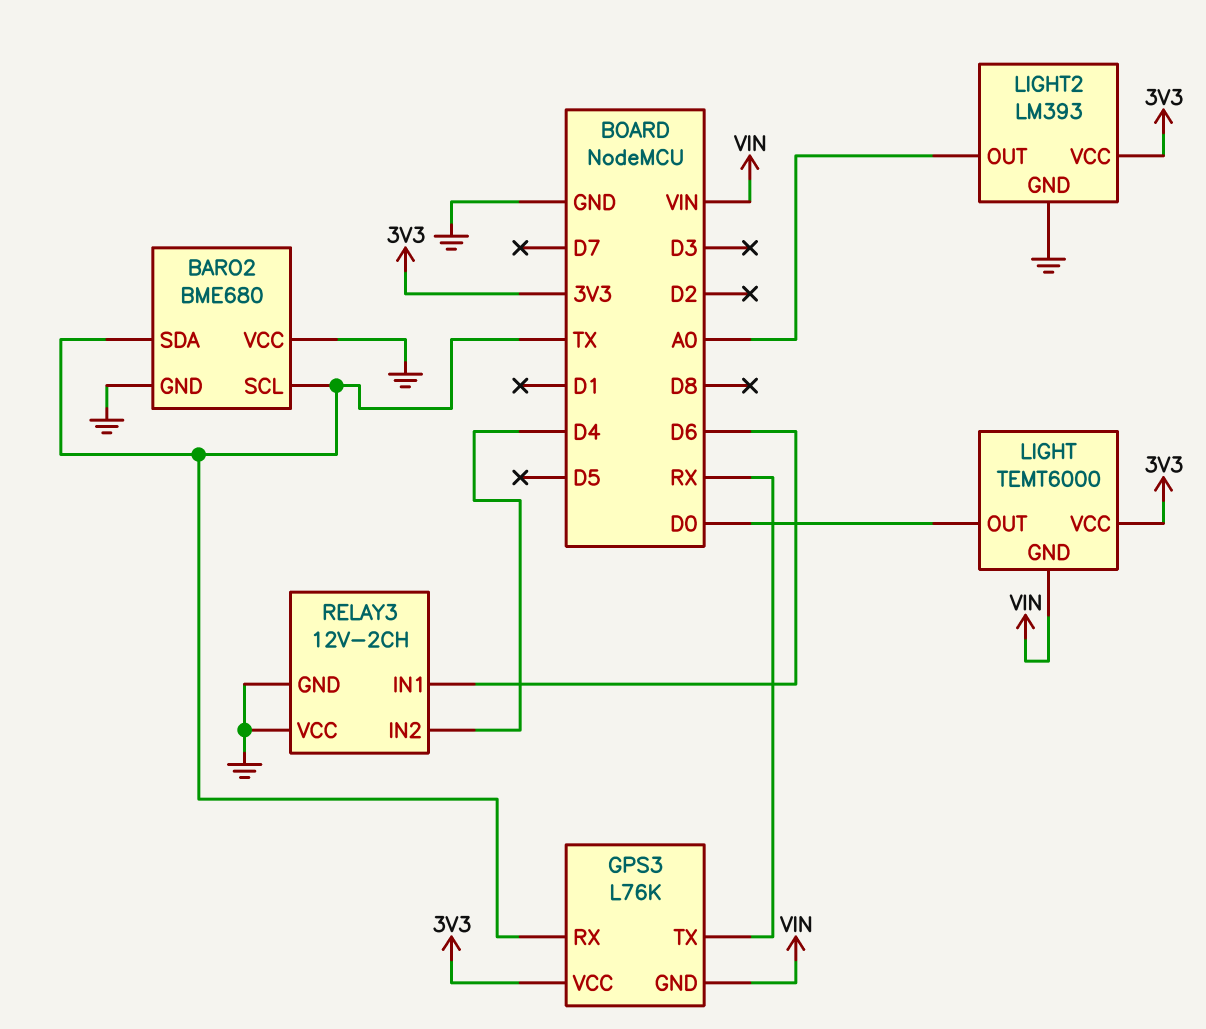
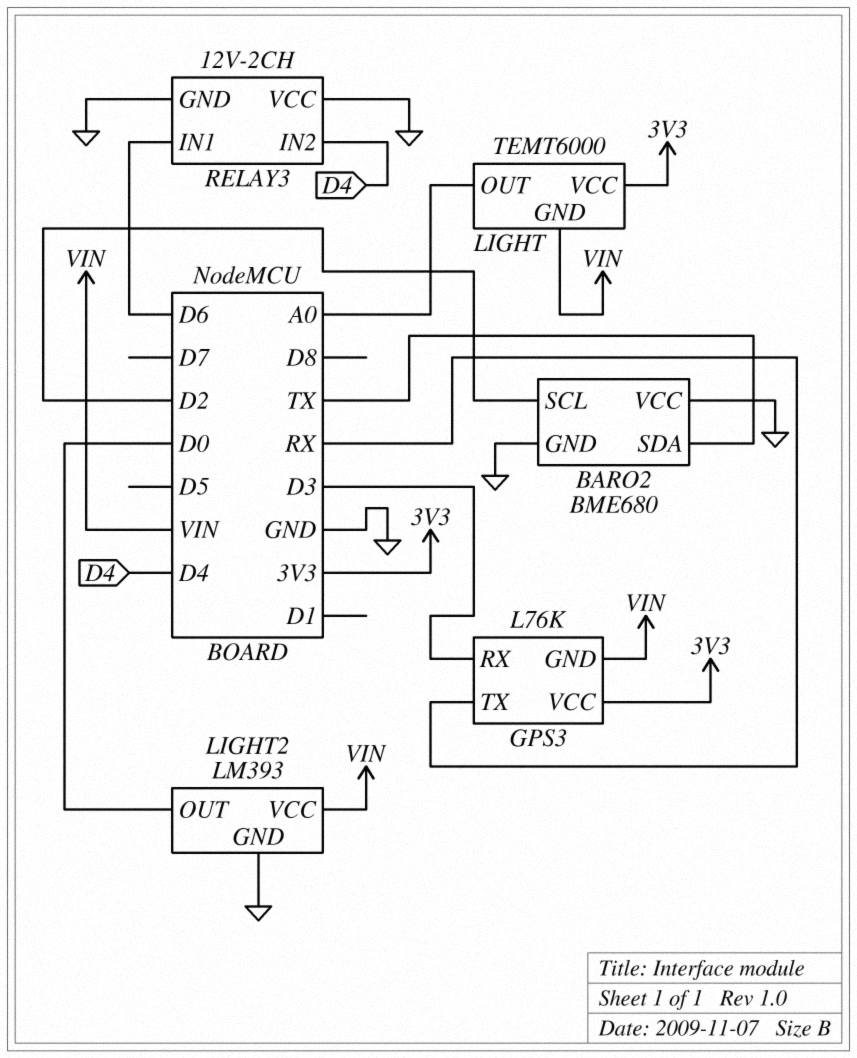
BARO2 pin SCL: TX -> D2
GPS3 pin RX: TX -> D3
LIGHT pin OUT: D0 -> A0
LIGHT2 pin OUT: A0 -> D0
LIGHT2 pin VCC: 3V3 -> VIN

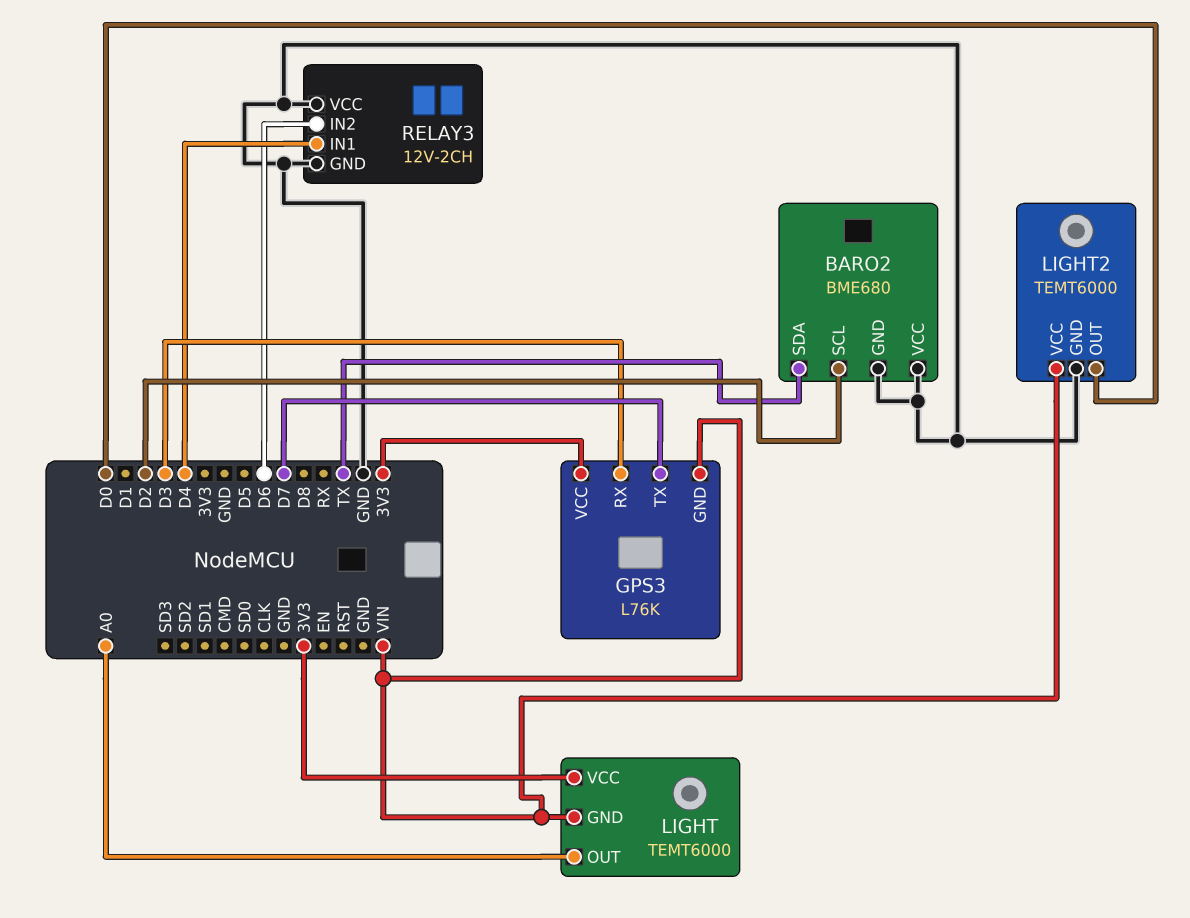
GPS3 pin TX: RX -> D7
LIGHT2: LM393 -> TEMT6000
RELAY3 pin IN1: D6 -> D4
RELAY3 pin IN2: D4 -> D6

